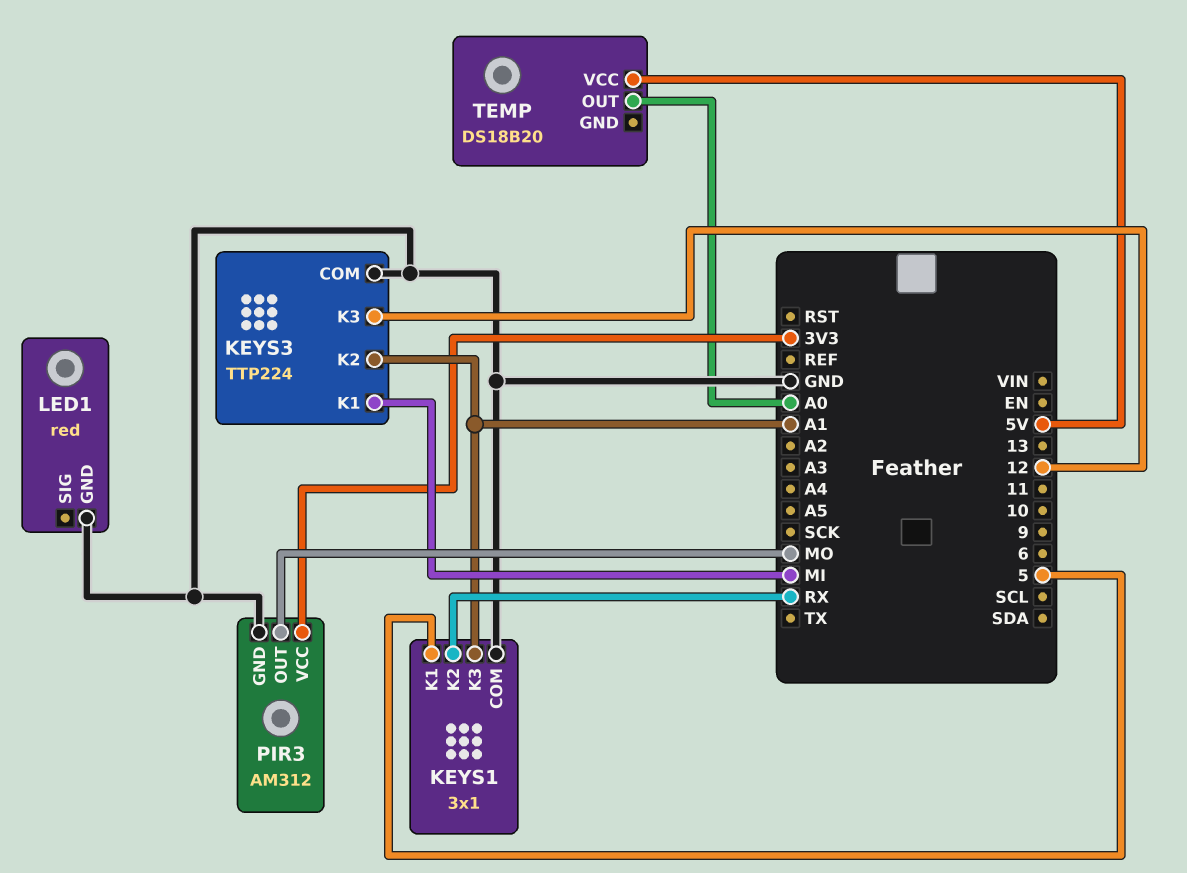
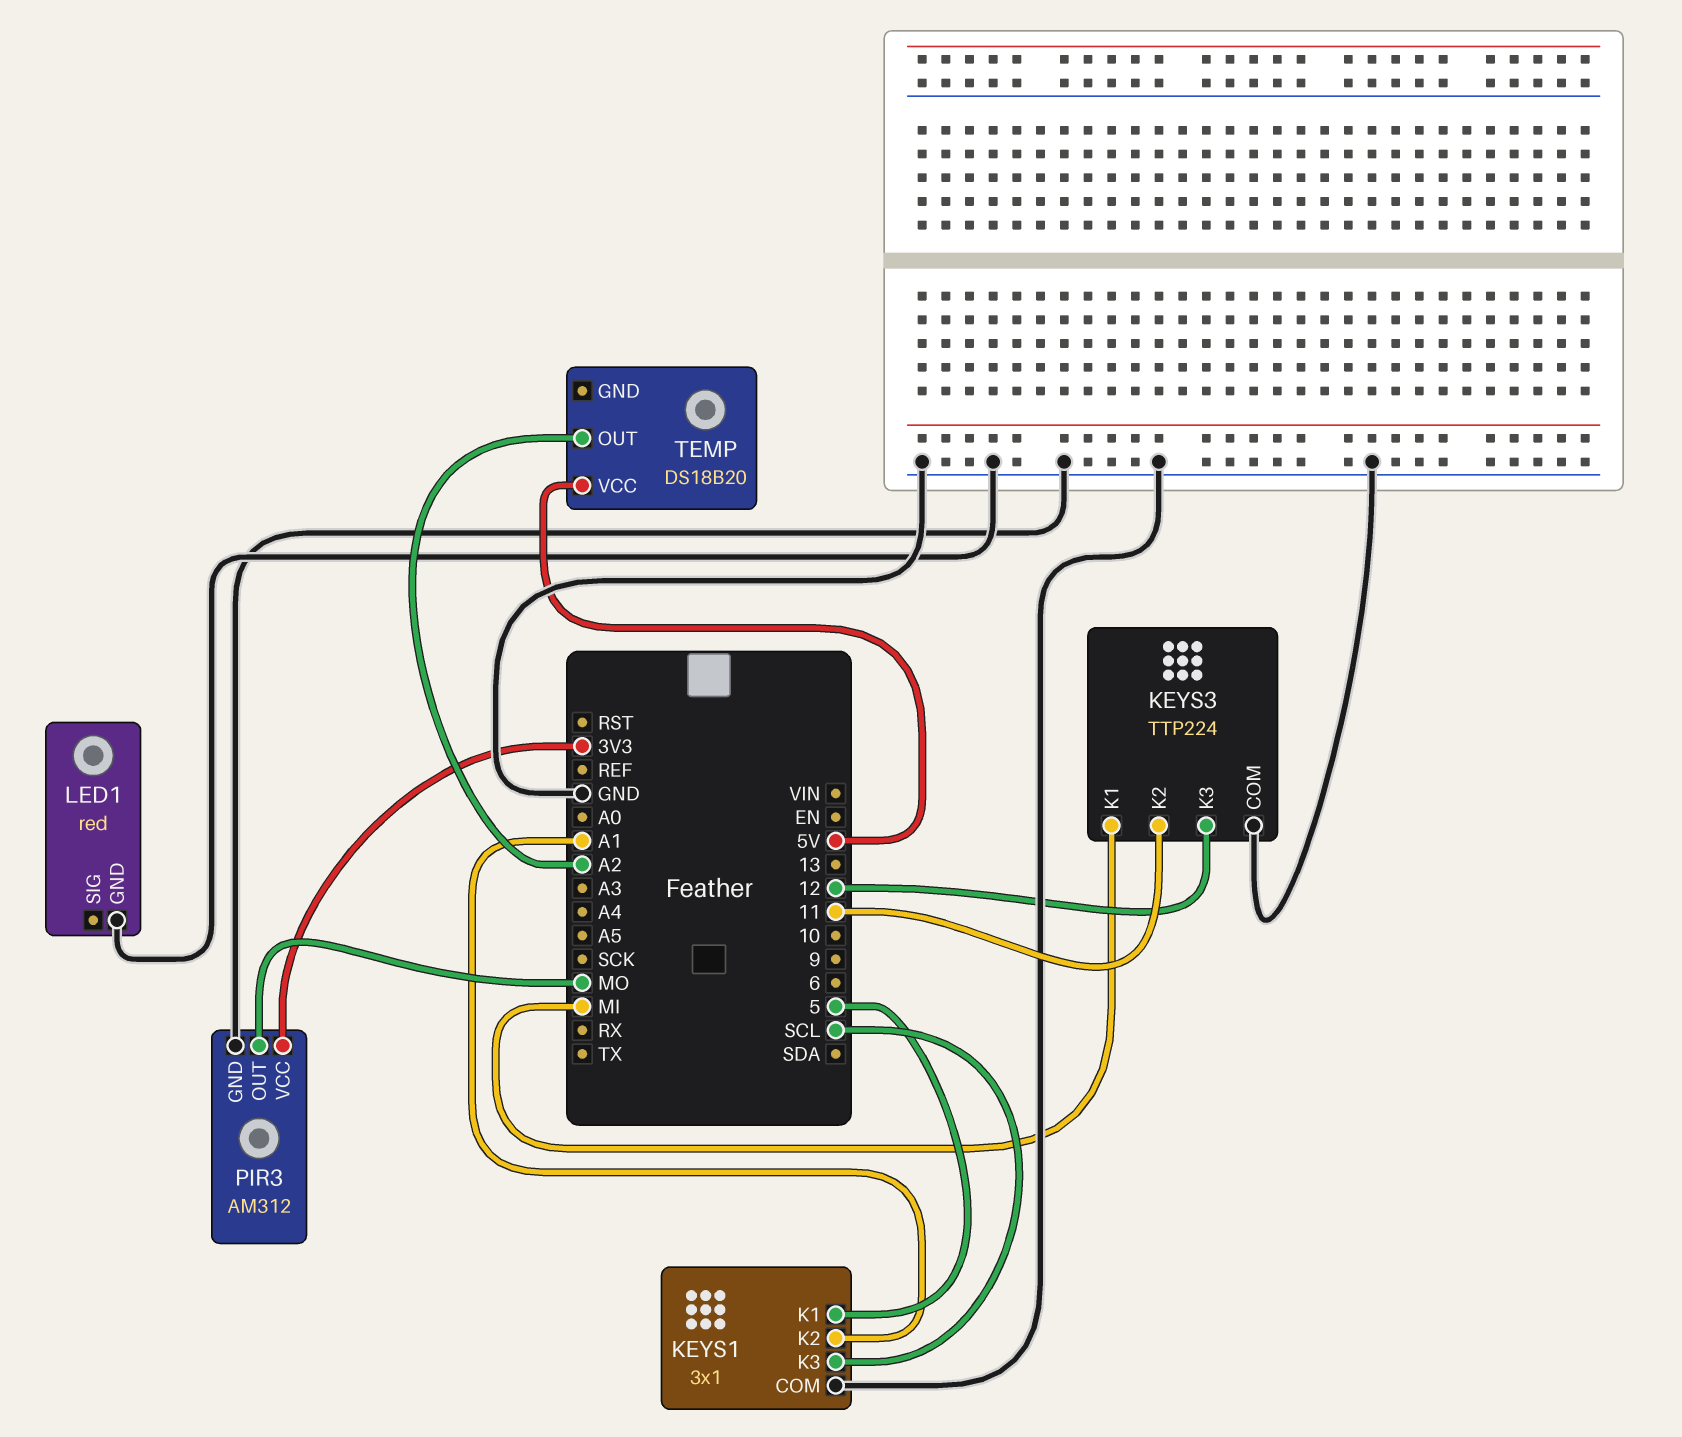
KEYS1 pin K2: RX -> A1
KEYS1 pin K3: A1 -> SCL
KEYS3 pin K2: A1 -> 11
TEMP pin OUT: A0 -> A2

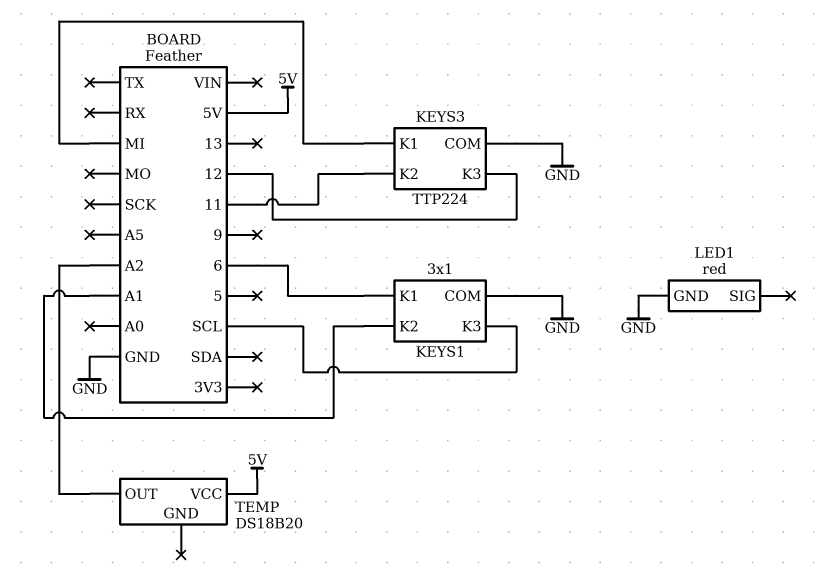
KEYS1 pin K1: 5 -> 6
PIR3: AM312 -> none
PIR3 pin GND: GND -> none
PIR3 pin OUT: MO -> none
PIR3 pin VCC: 3V3 -> none

